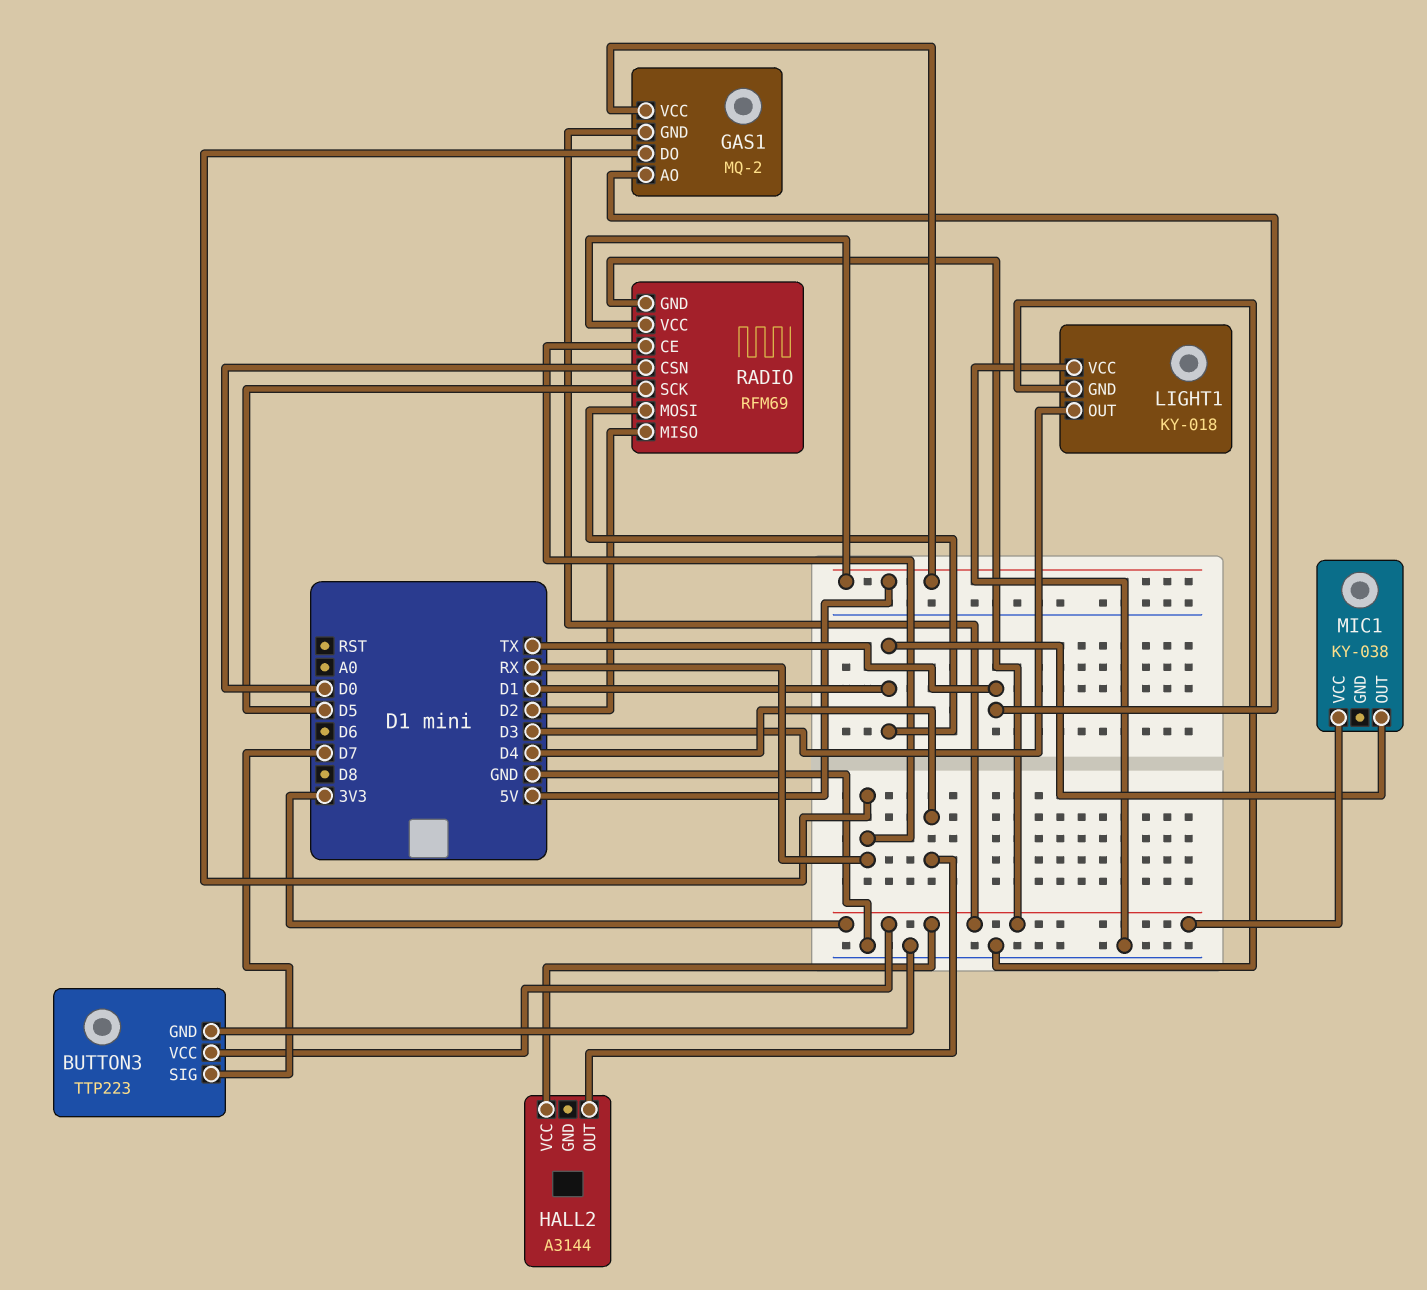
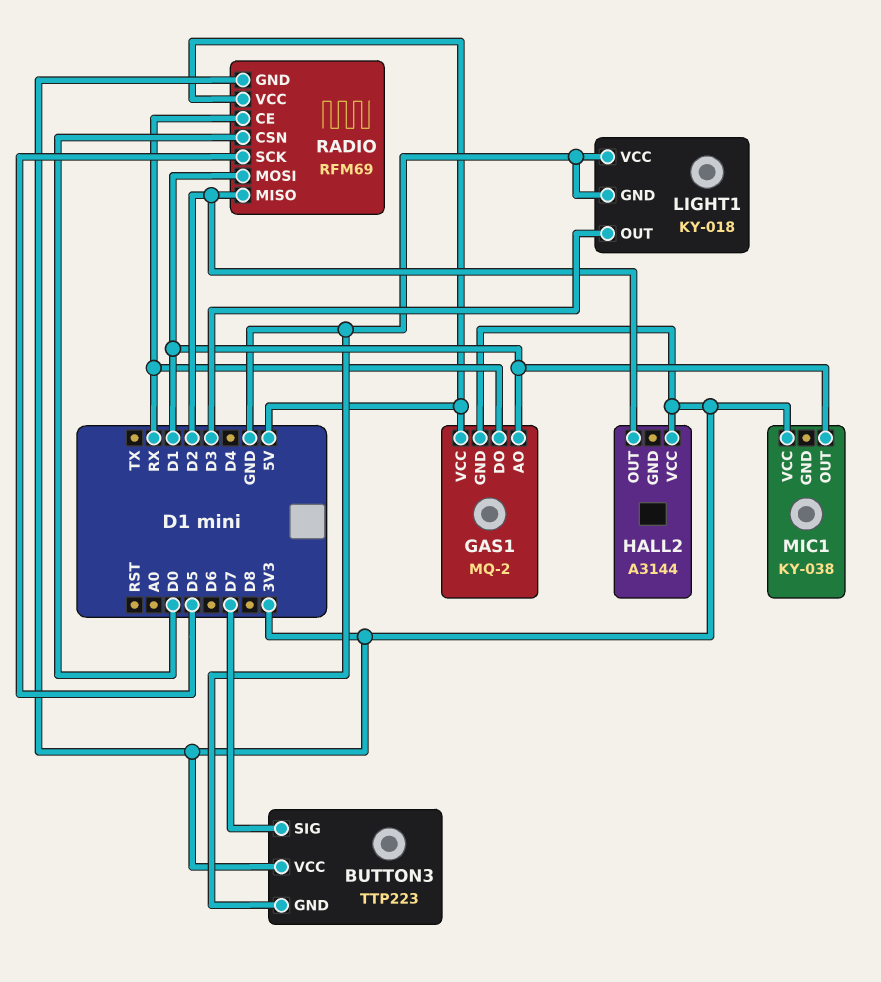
GAS1 pin AO: TX -> D1
HALL2 pin OUT: D4 -> D2

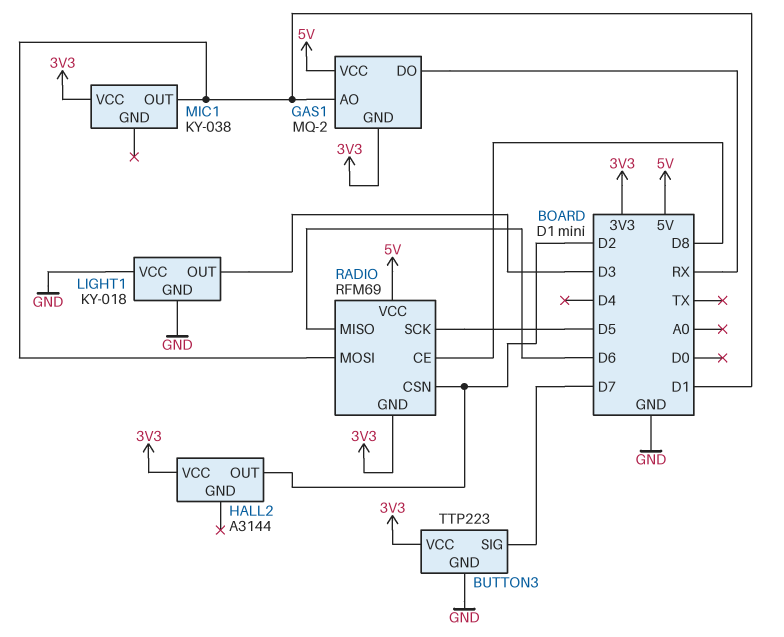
RADIO pin CE: RX -> D8
RADIO pin CSN: D0 -> D2
RADIO pin MISO: D2 -> D6

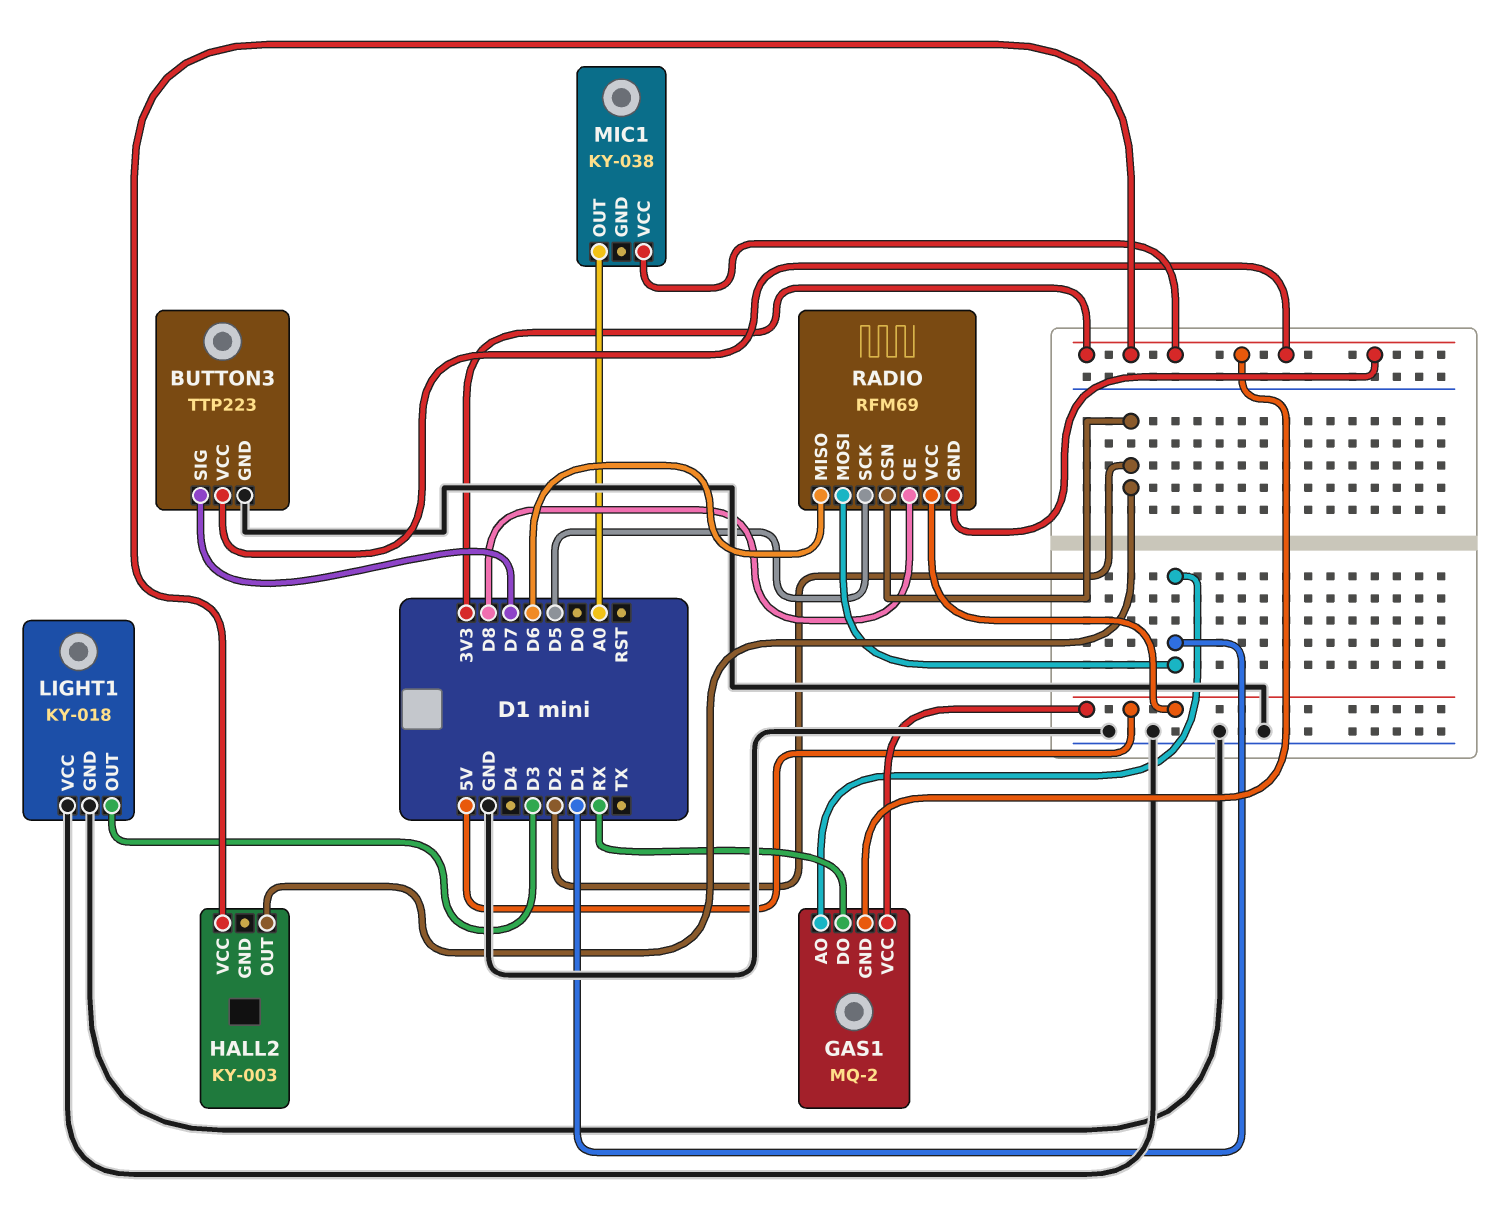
HALL2: A3144 -> KY-003
MIC1 pin OUT: D1 -> A0

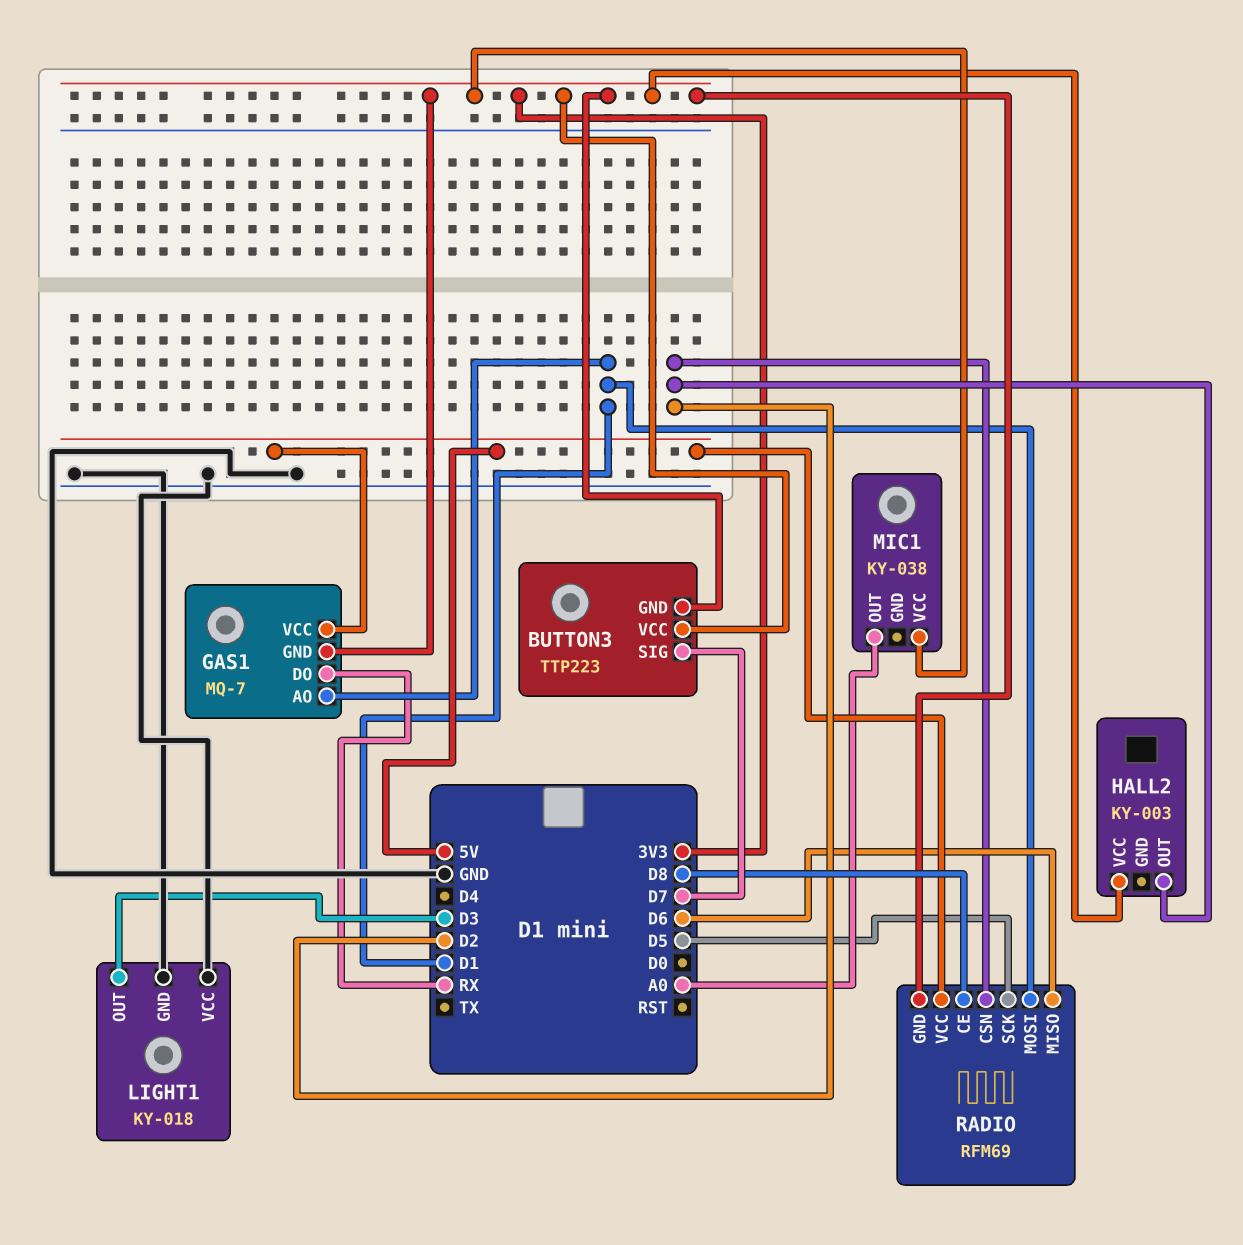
BUTTON3 pin GND: GND -> 3V3
GAS1: MQ-2 -> MQ-7

